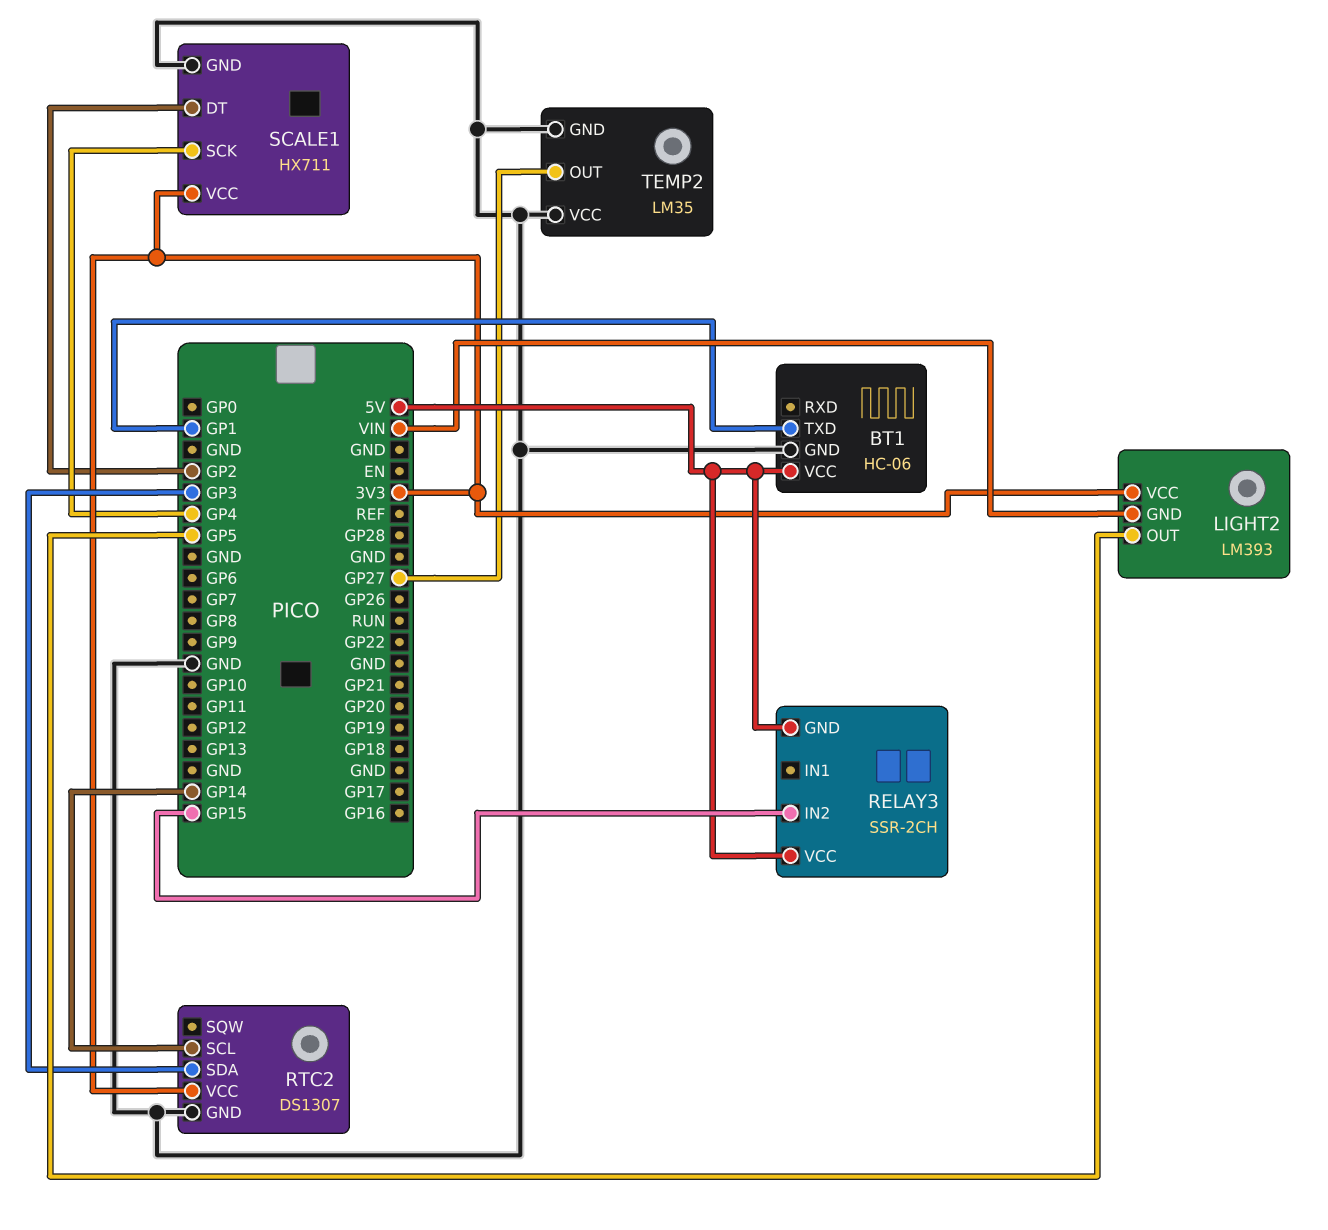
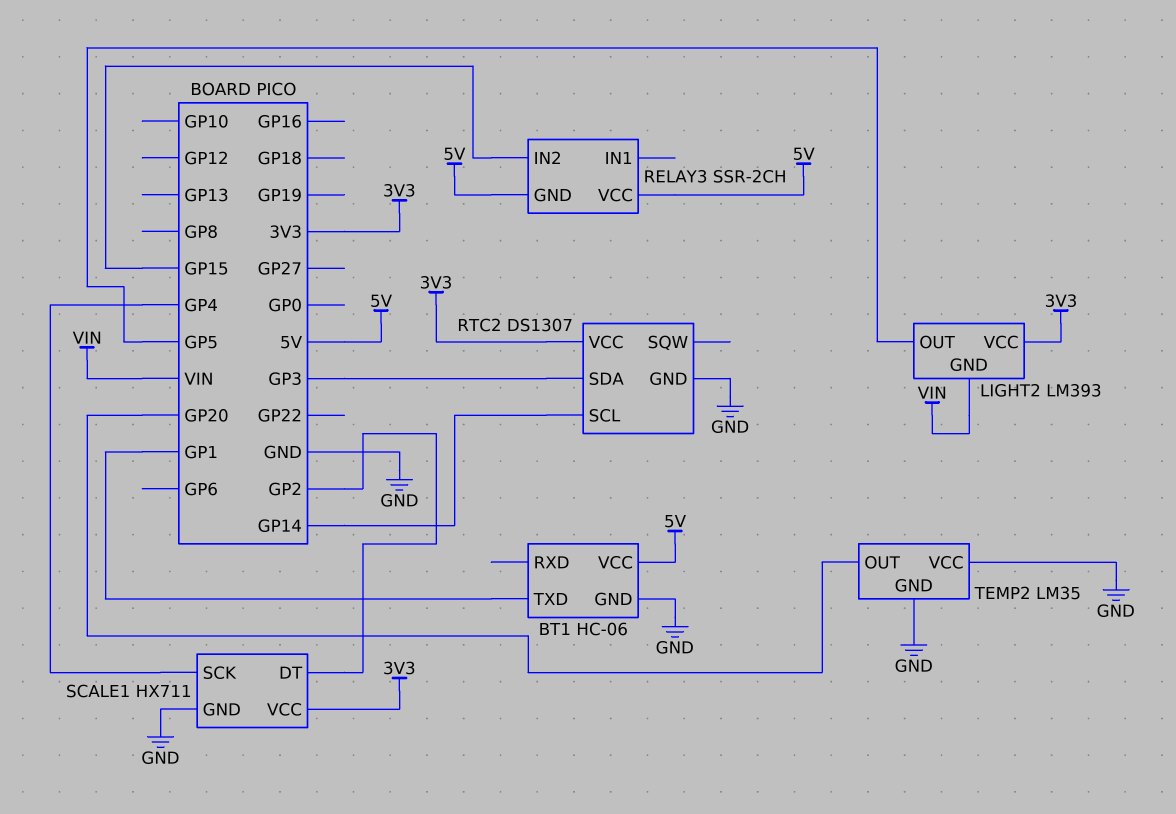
TEMP2 pin OUT: GP27 -> GP20

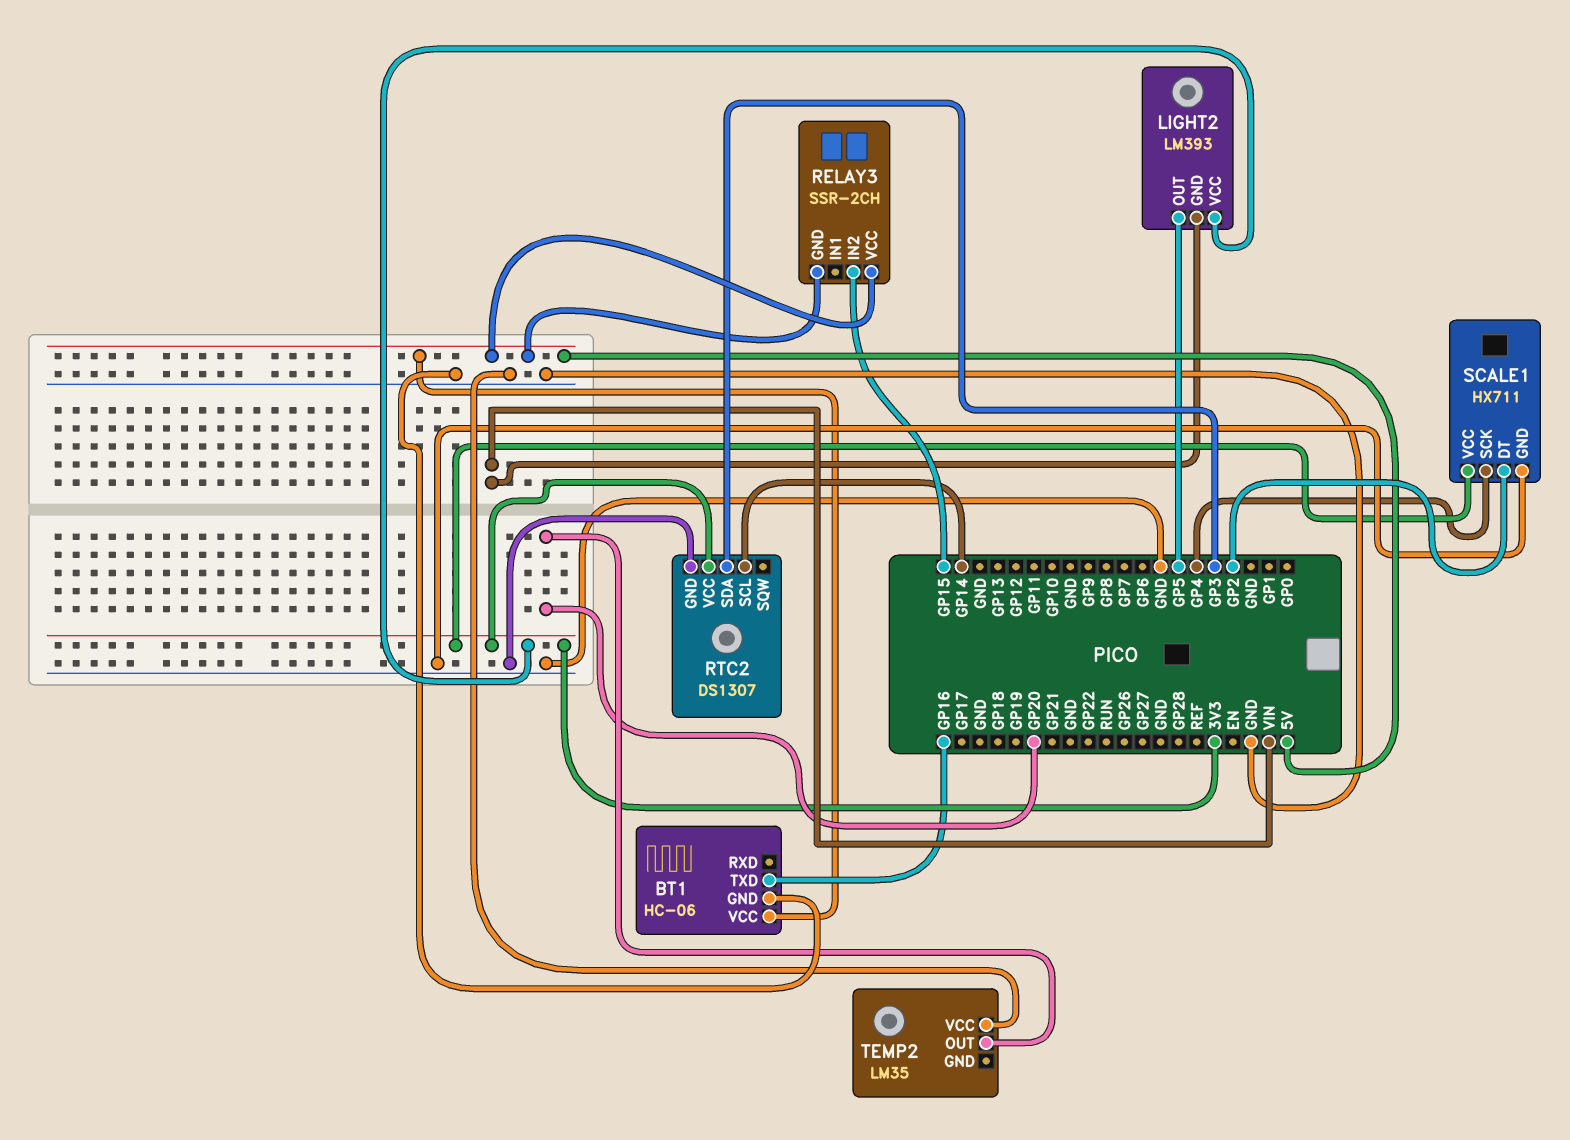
BT1 pin TXD: GP1 -> GP16
TEMP2 pin GND: GND -> none

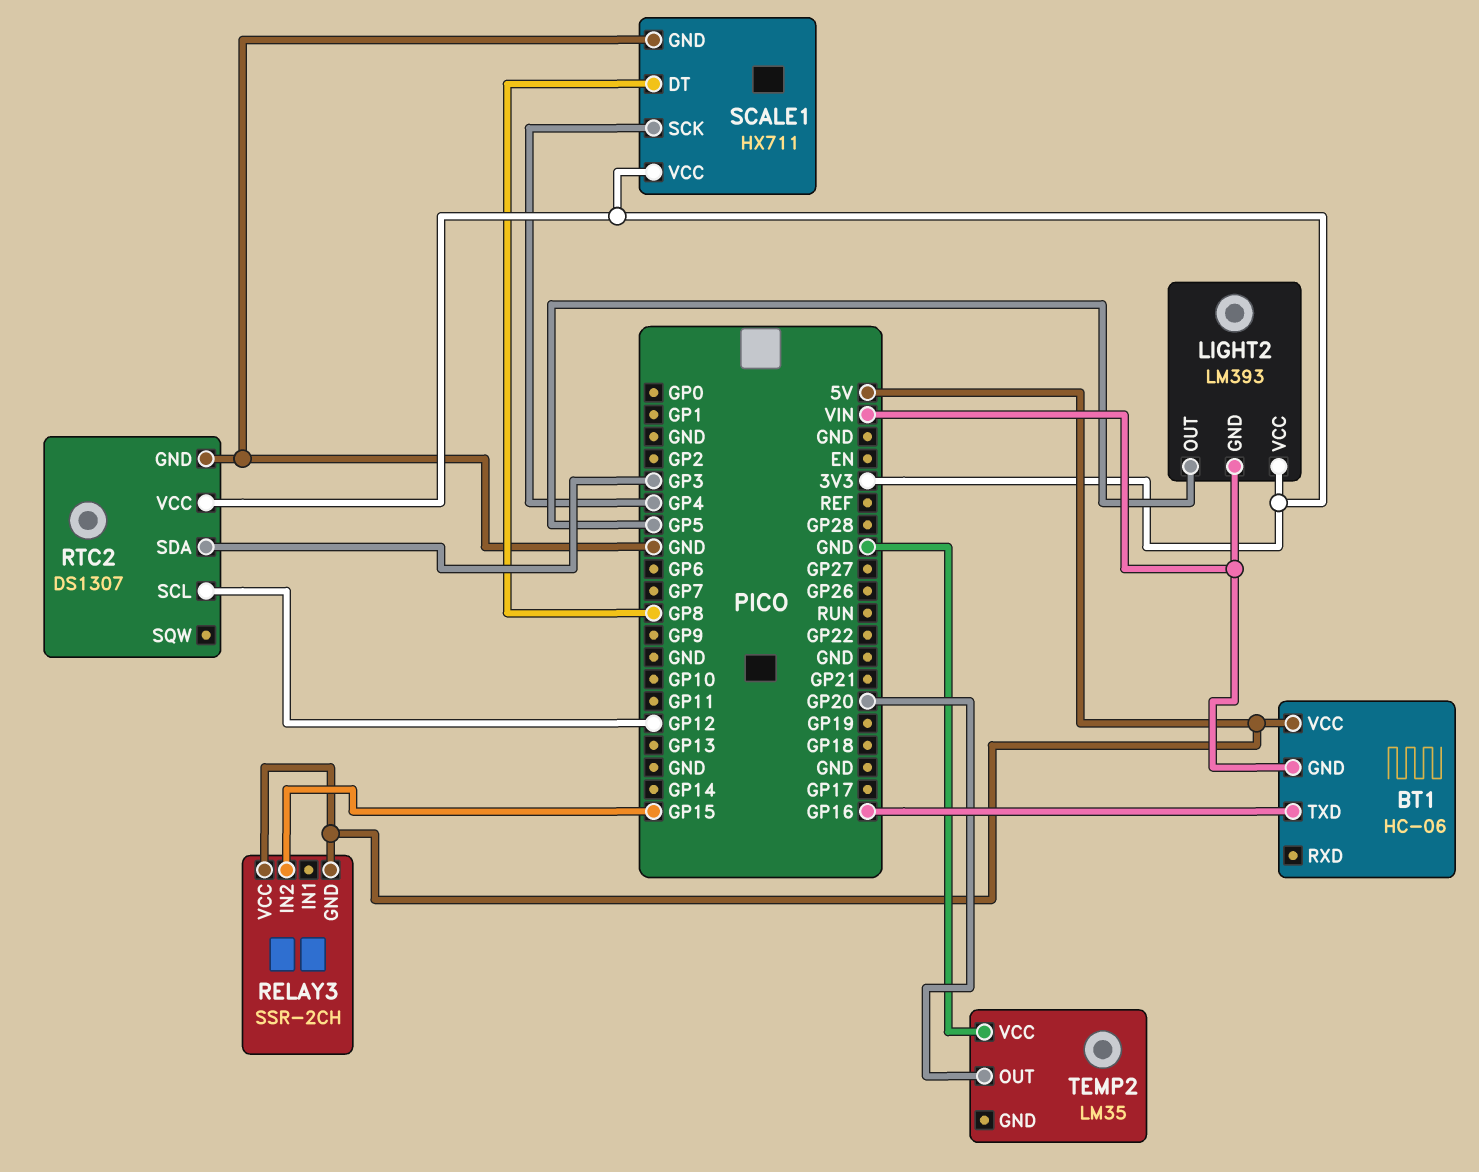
BT1 pin GND: GND -> VIN
RTC2 pin SCL: GP14 -> GP12
SCALE1 pin DT: GP2 -> GP8

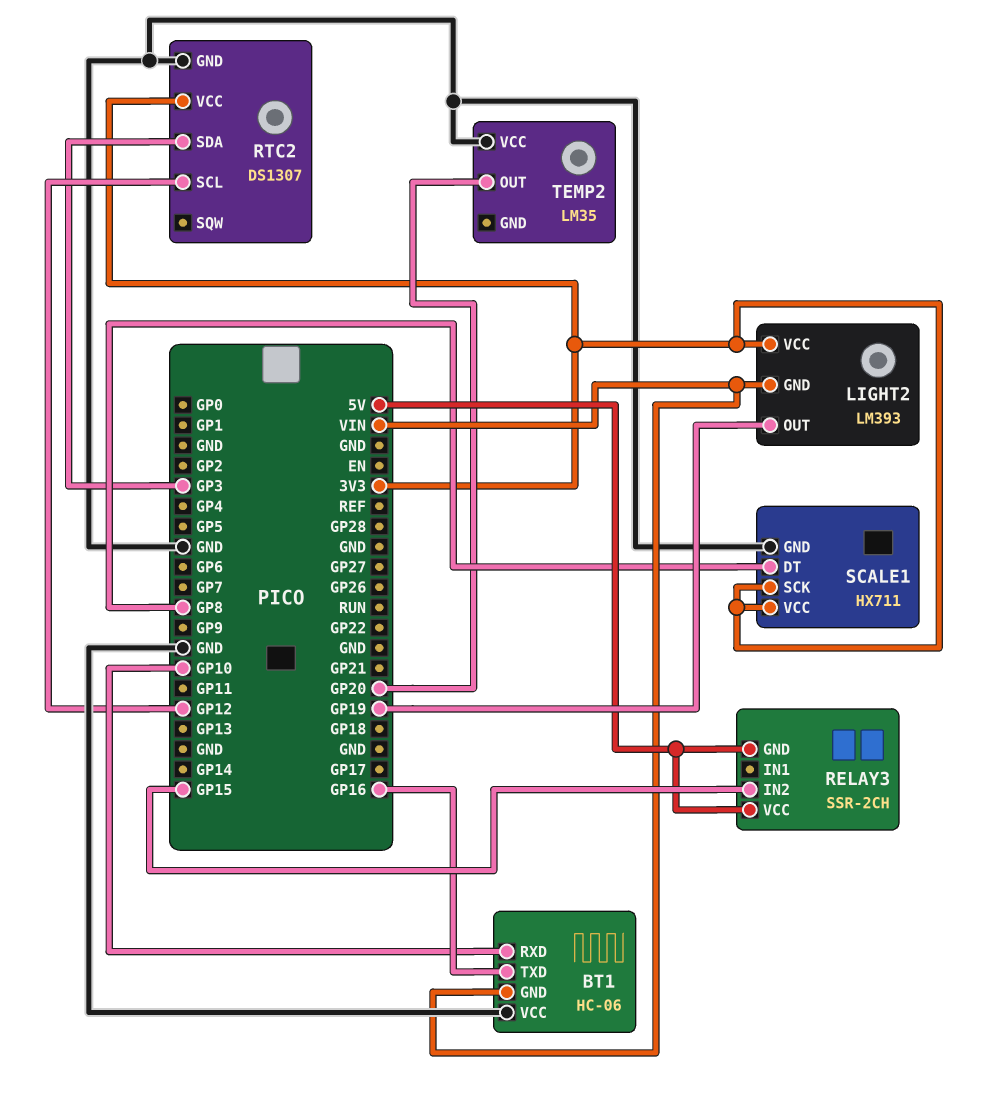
BT1 pin RXD: none -> GP10
BT1 pin VCC: 5V -> GND
LIGHT2 pin OUT: GP5 -> GP19
SCALE1 pin SCK: GP4 -> 3V3

